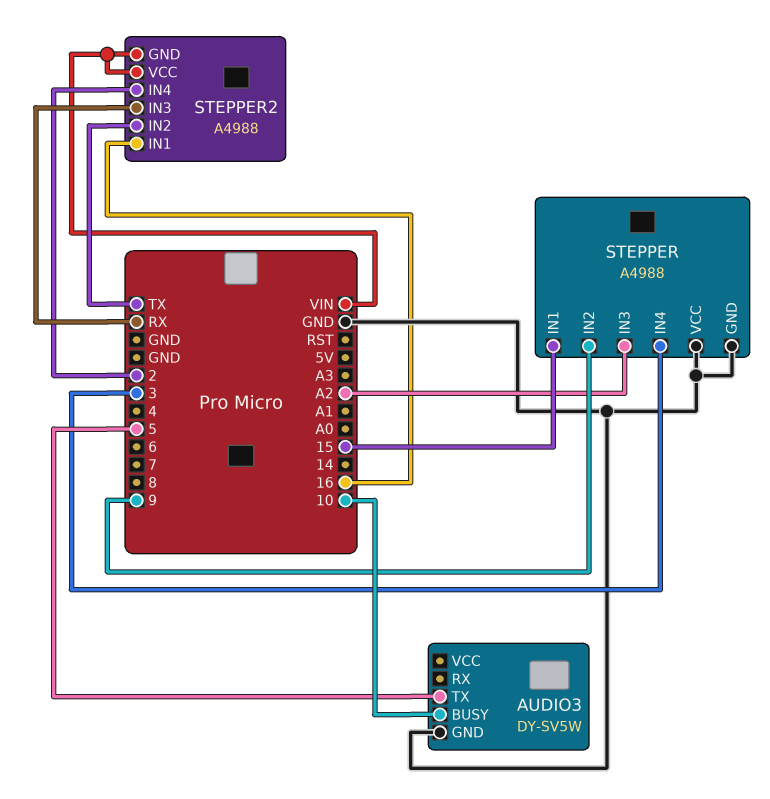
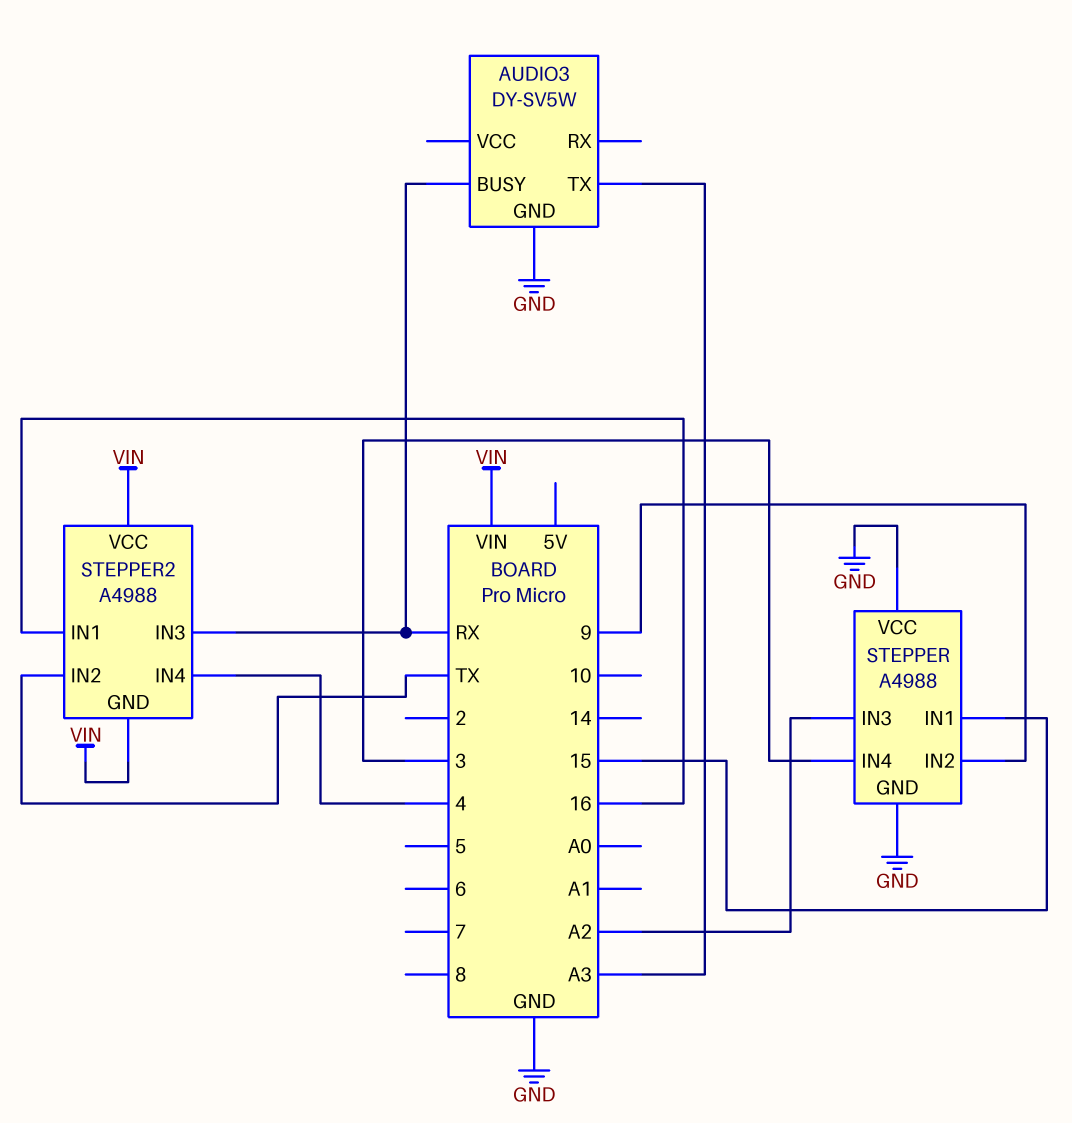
AUDIO3 pin BUSY: 10 -> RX
AUDIO3 pin TX: 5 -> A3
STEPPER2 pin IN4: 2 -> 4

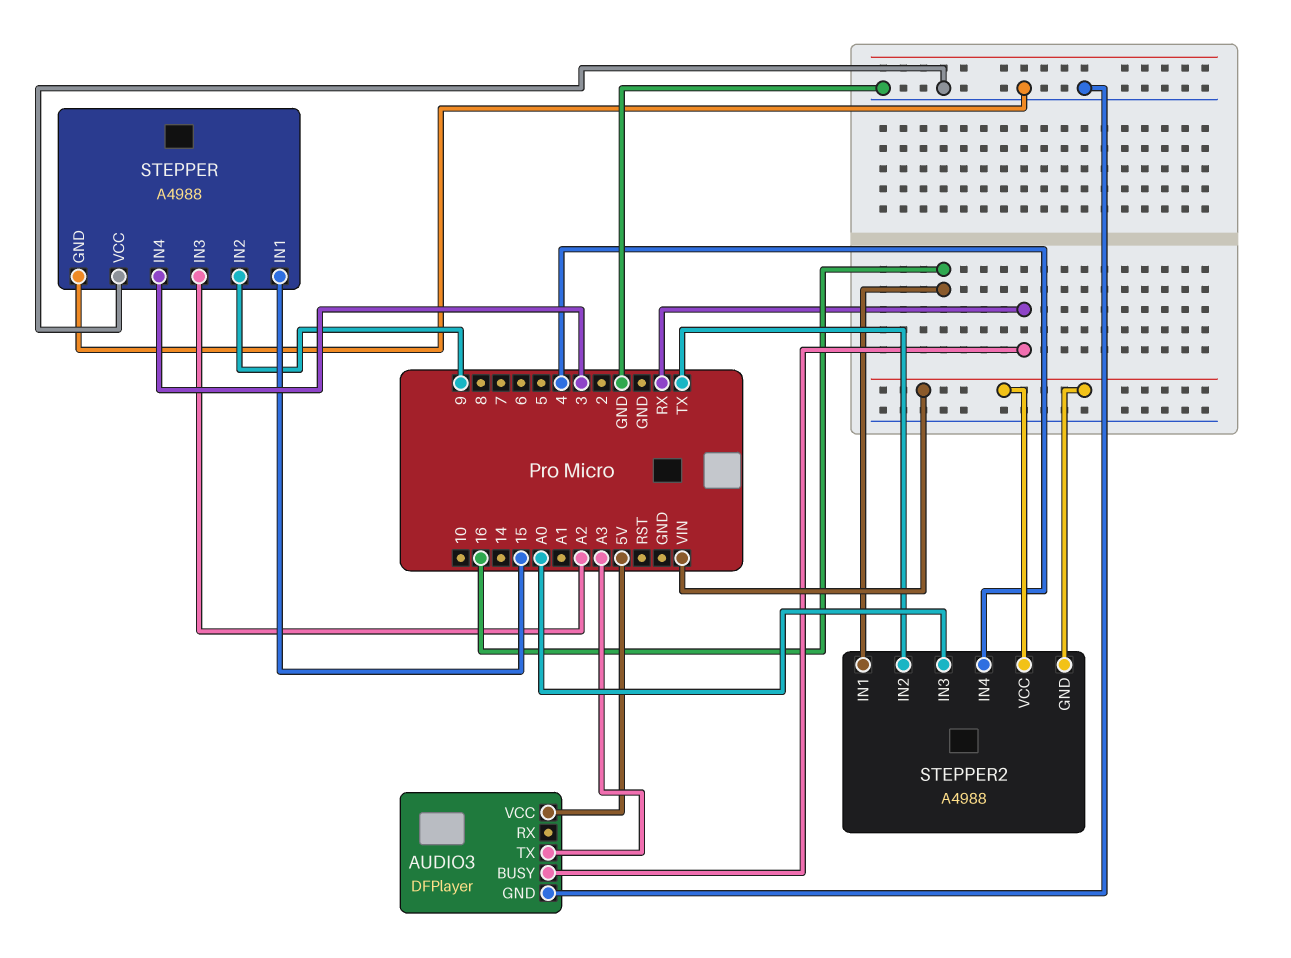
AUDIO3: DY-SV5W -> DFPlayer
AUDIO3 pin VCC: none -> 5V
STEPPER2 pin IN3: RX -> A0

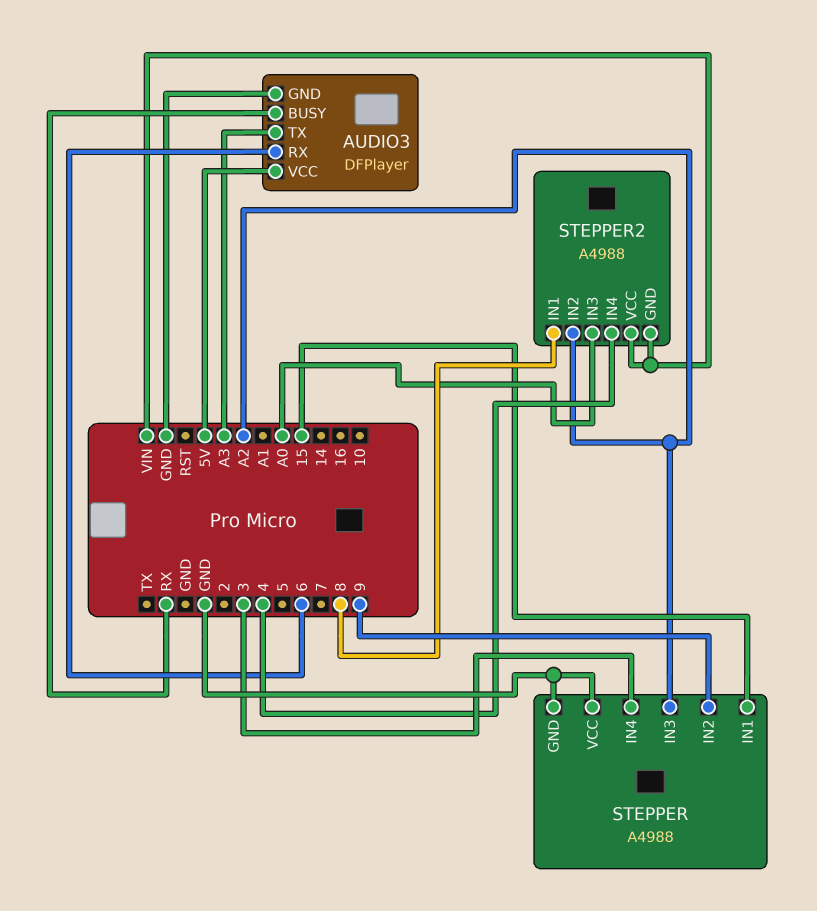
AUDIO3 pin RX: none -> 6
STEPPER2 pin IN1: 16 -> 8
STEPPER2 pin IN2: TX -> A2

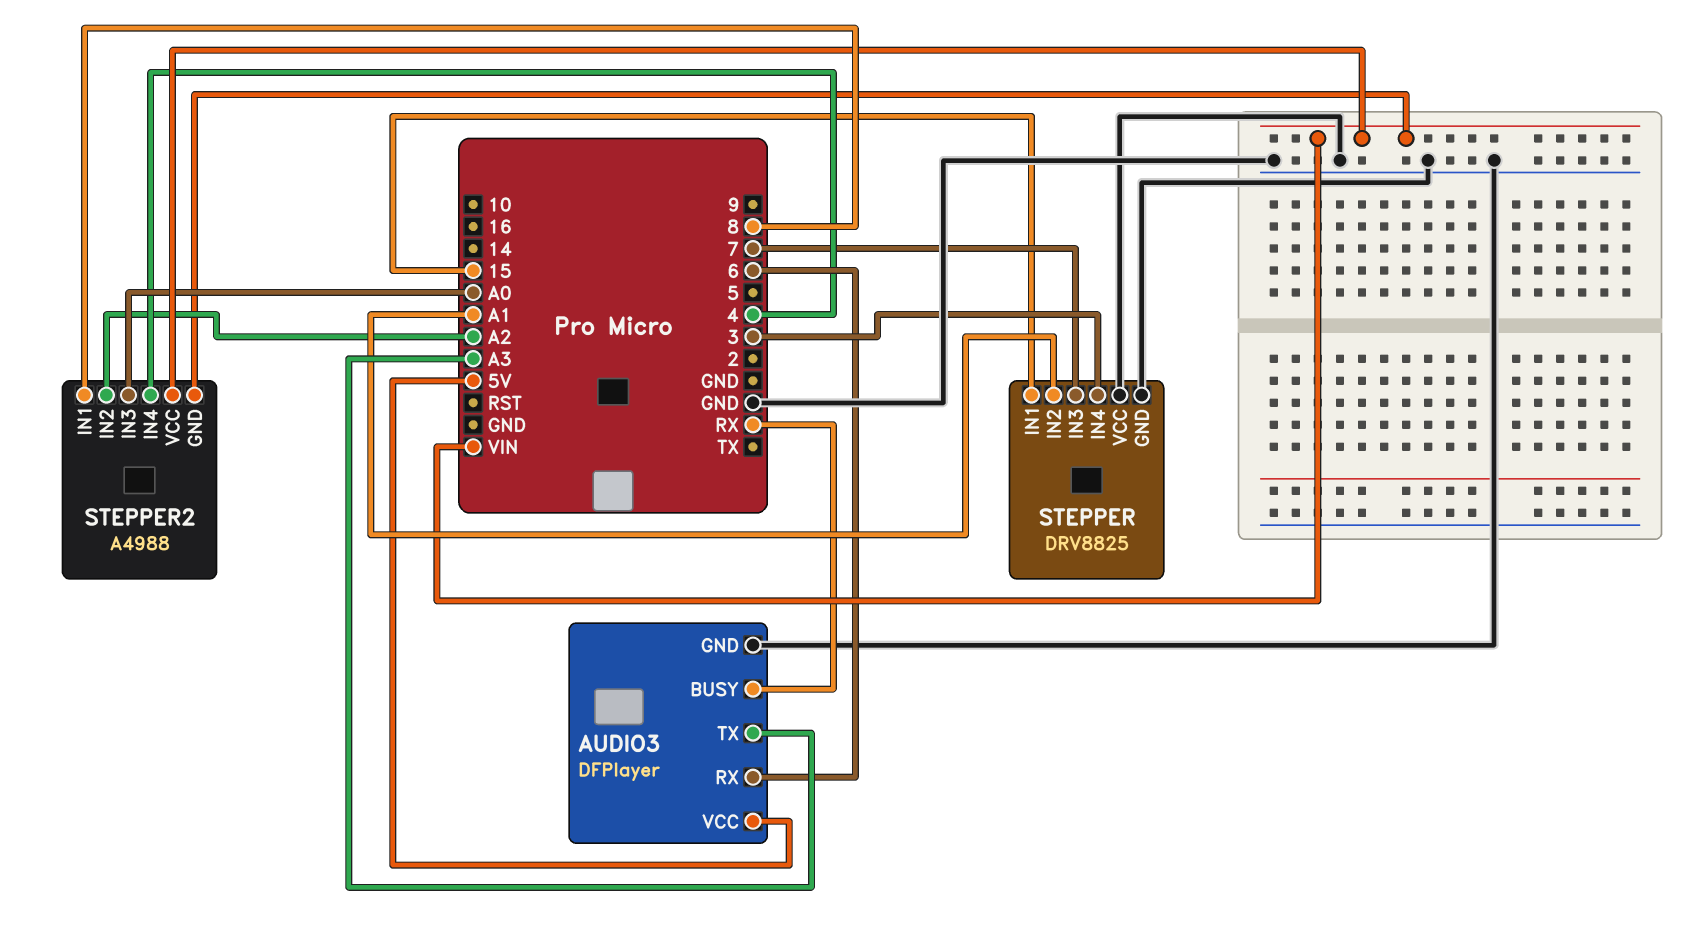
STEPPER: A4988 -> DRV8825
STEPPER pin IN2: 9 -> A1
STEPPER pin IN3: A2 -> 7

